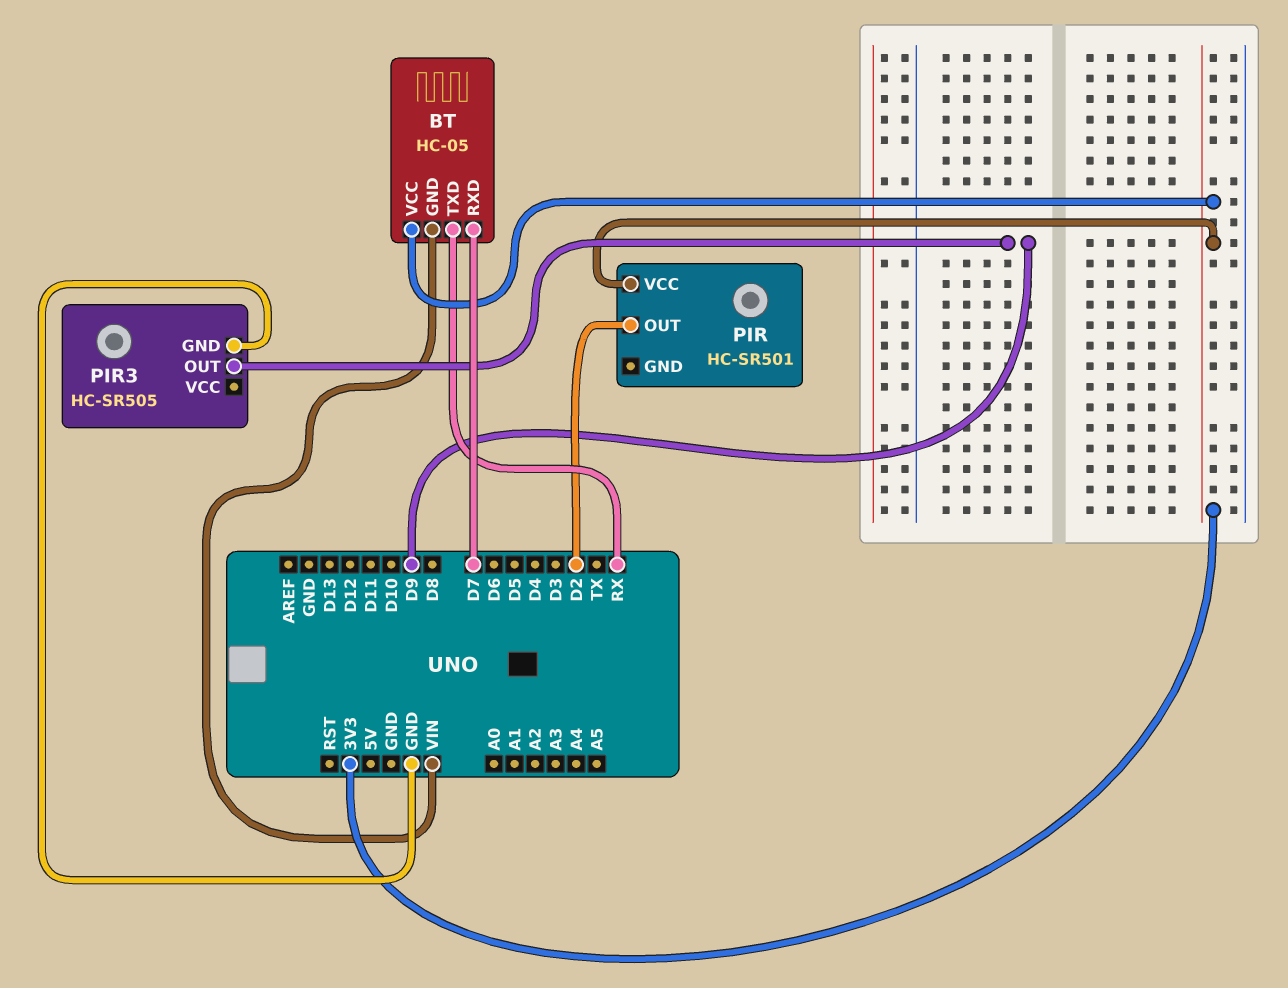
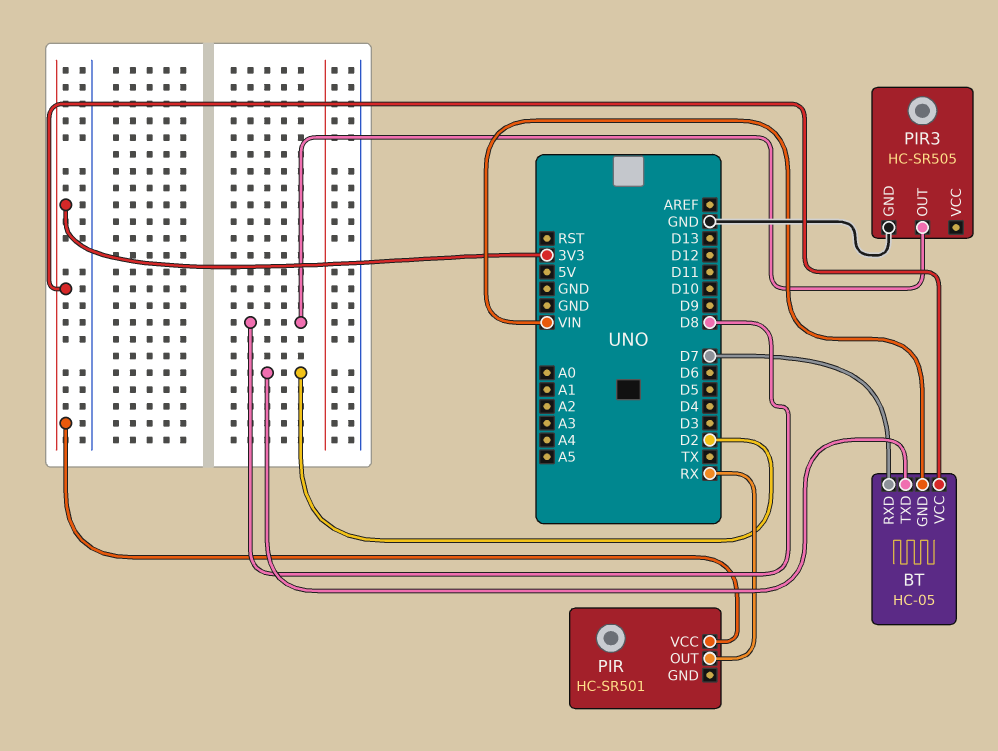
BT pin TXD: RX -> D2
PIR pin OUT: D2 -> RX
PIR3 pin OUT: D9 -> D8

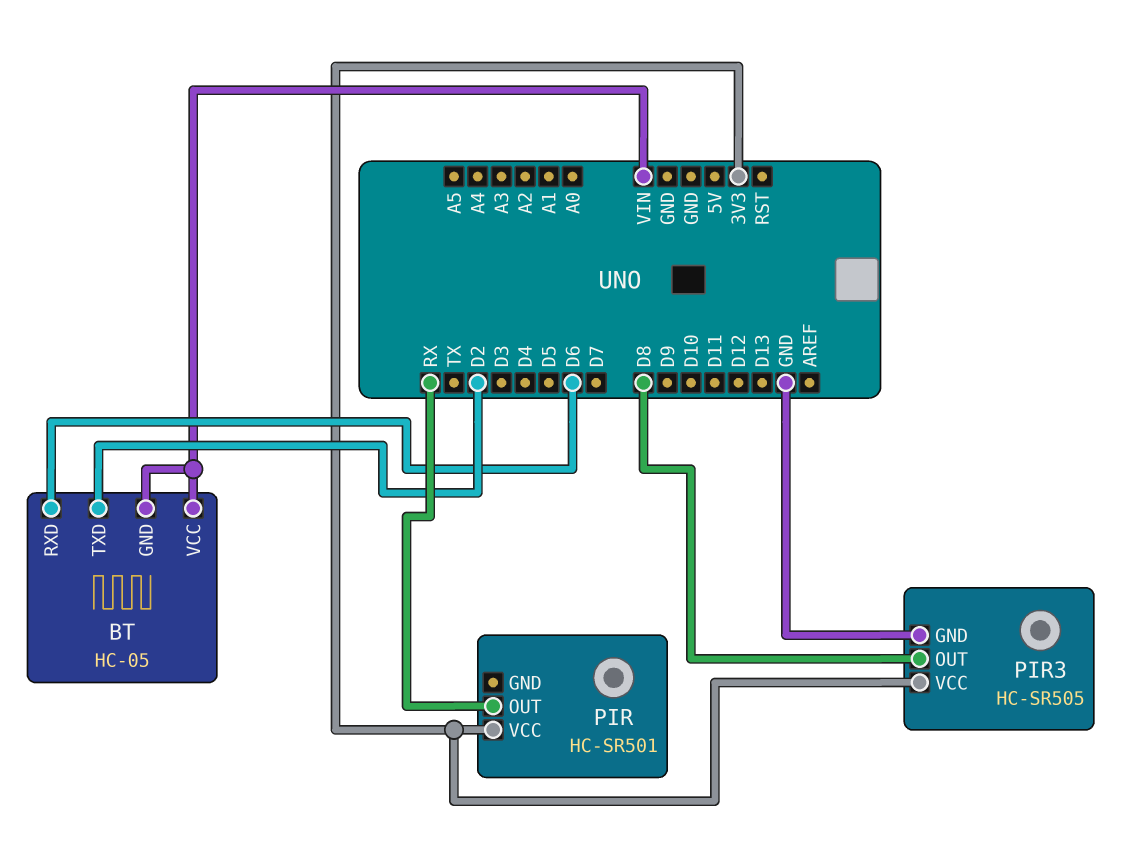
BT pin RXD: D7 -> D6
BT pin VCC: 3V3 -> VIN
PIR3 pin VCC: none -> 3V3

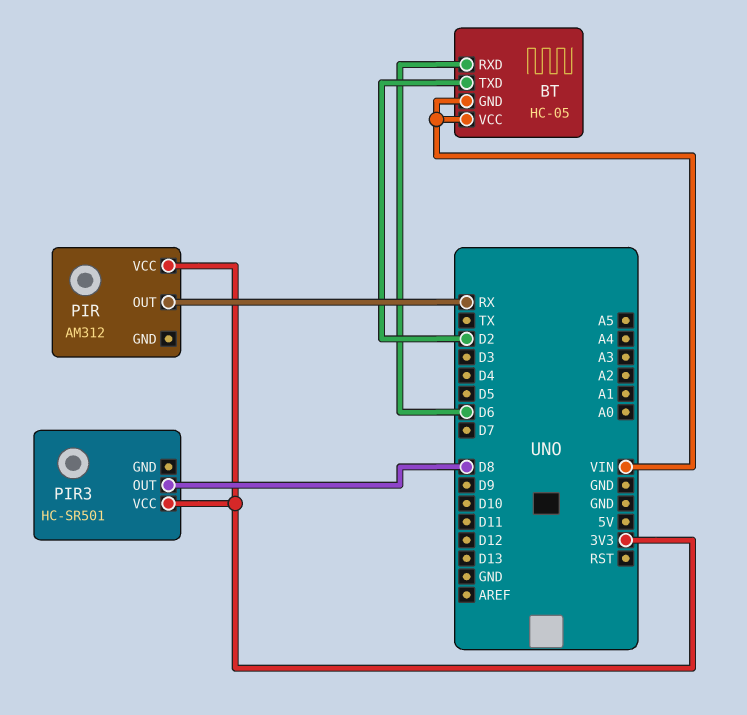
PIR: HC-SR501 -> AM312
PIR3: HC-SR505 -> HC-SR501
PIR3 pin GND: GND -> none

